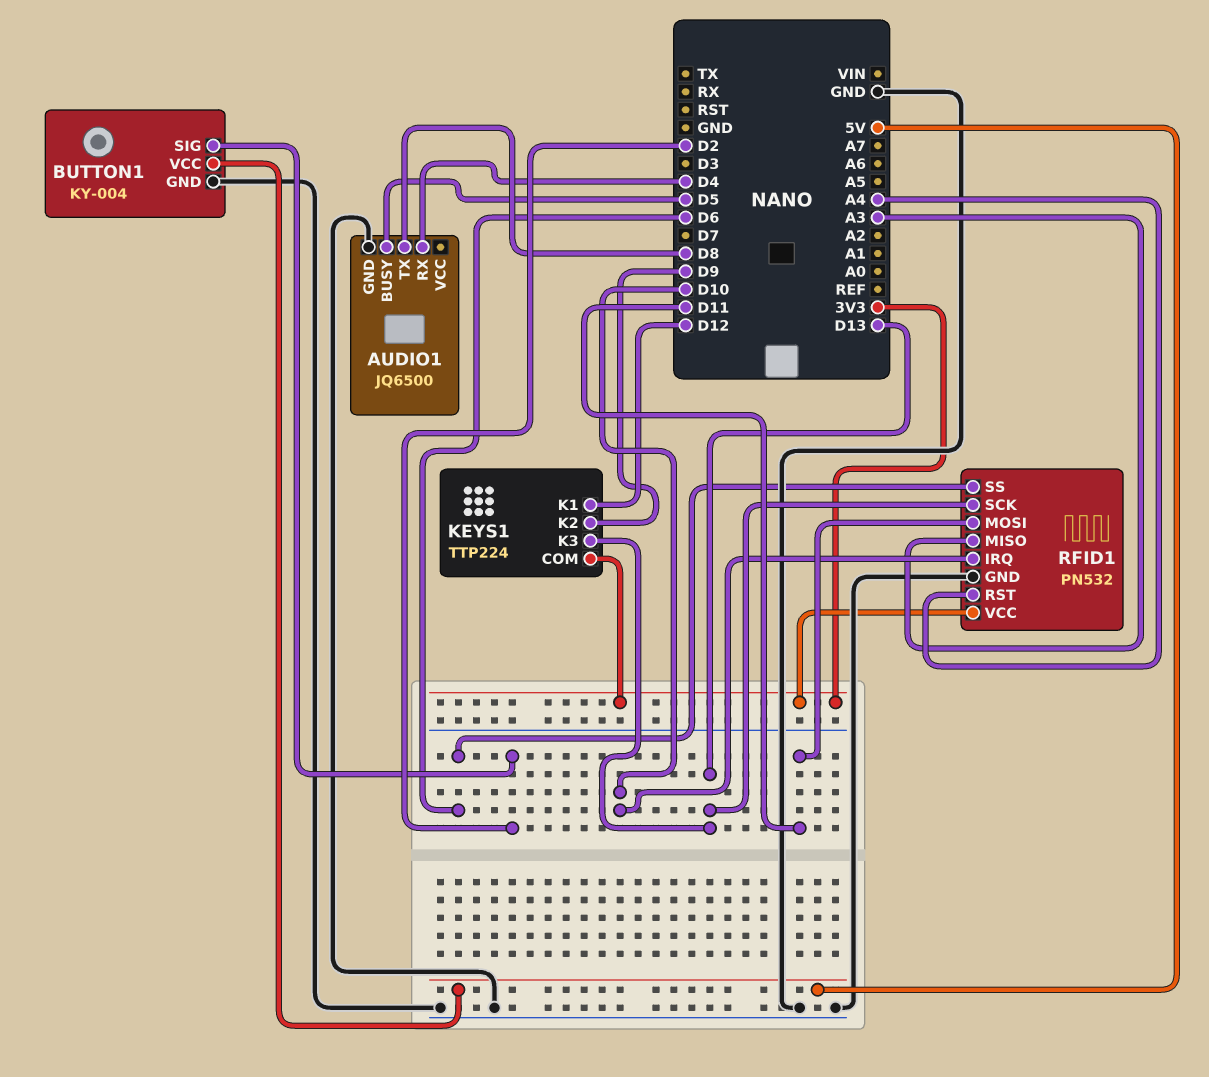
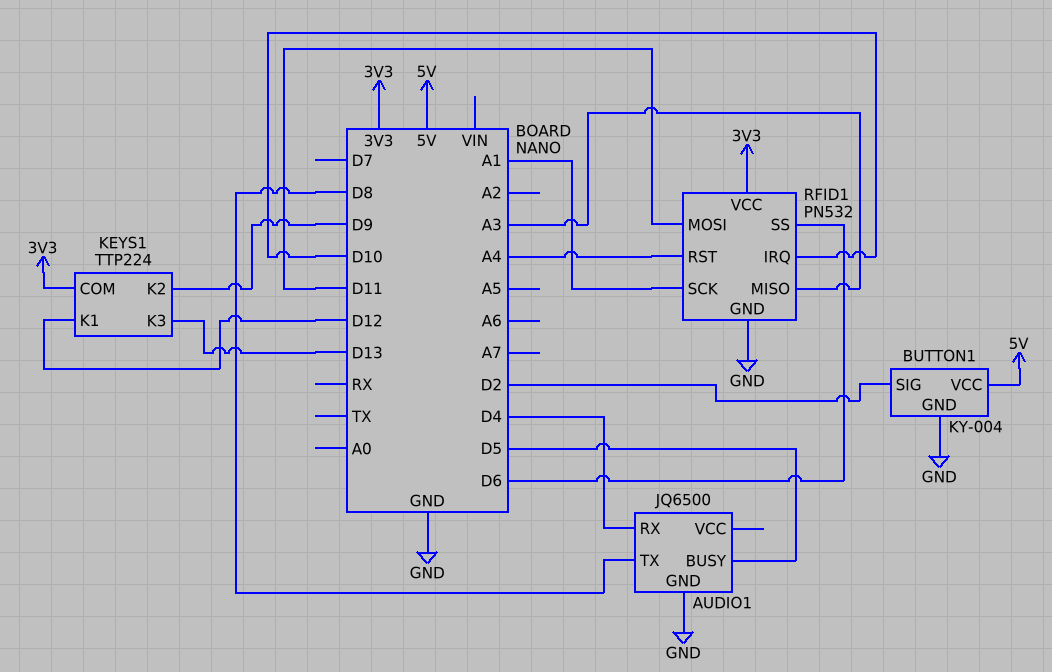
RFID1 pin SCK: D13 -> A1

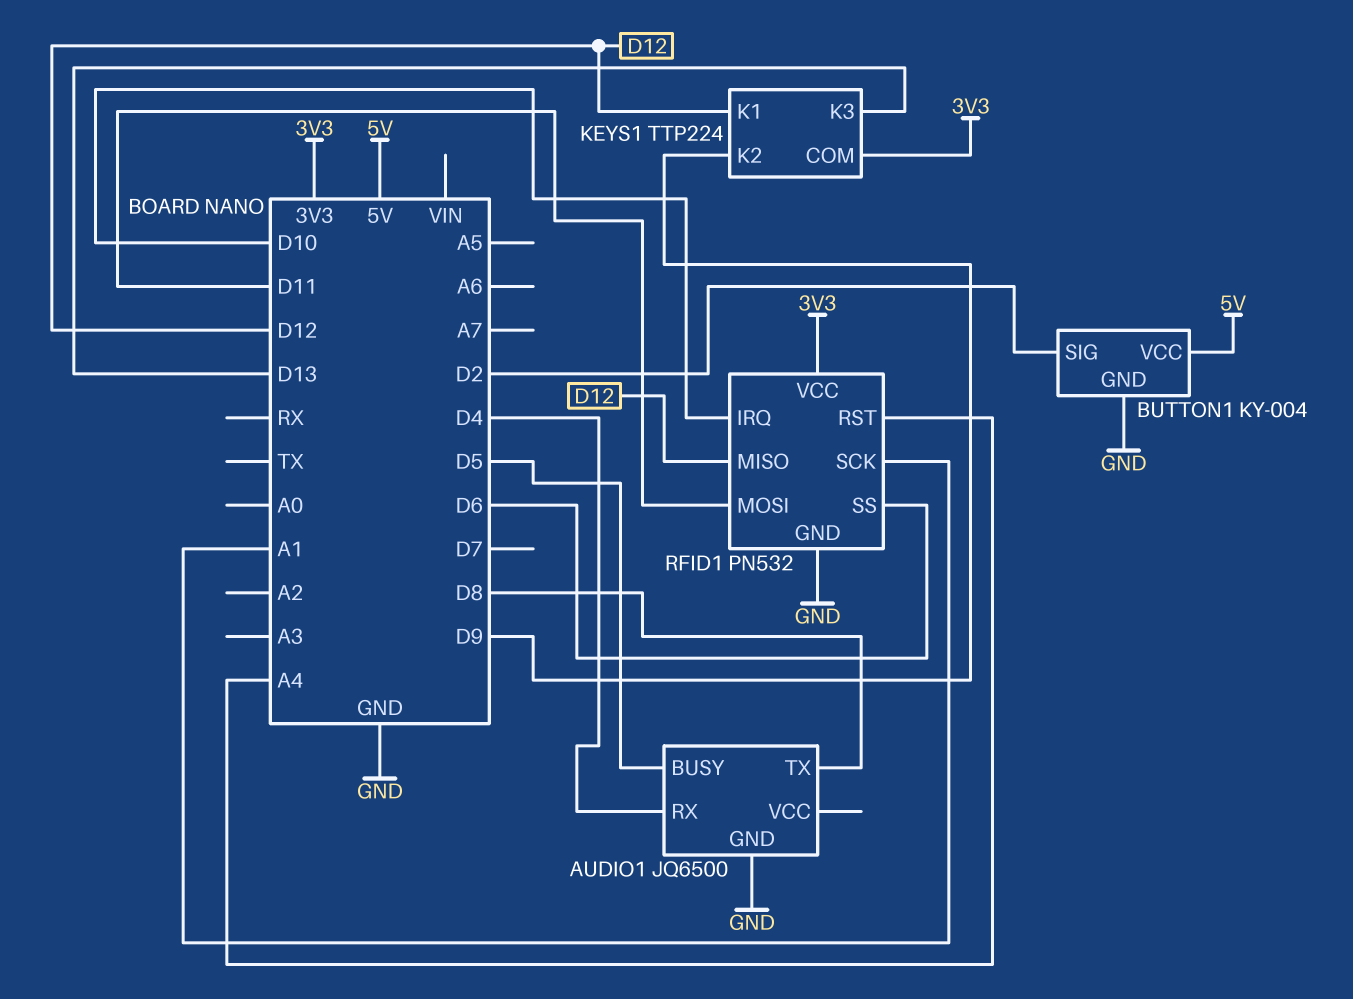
RFID1 pin MISO: A3 -> D12

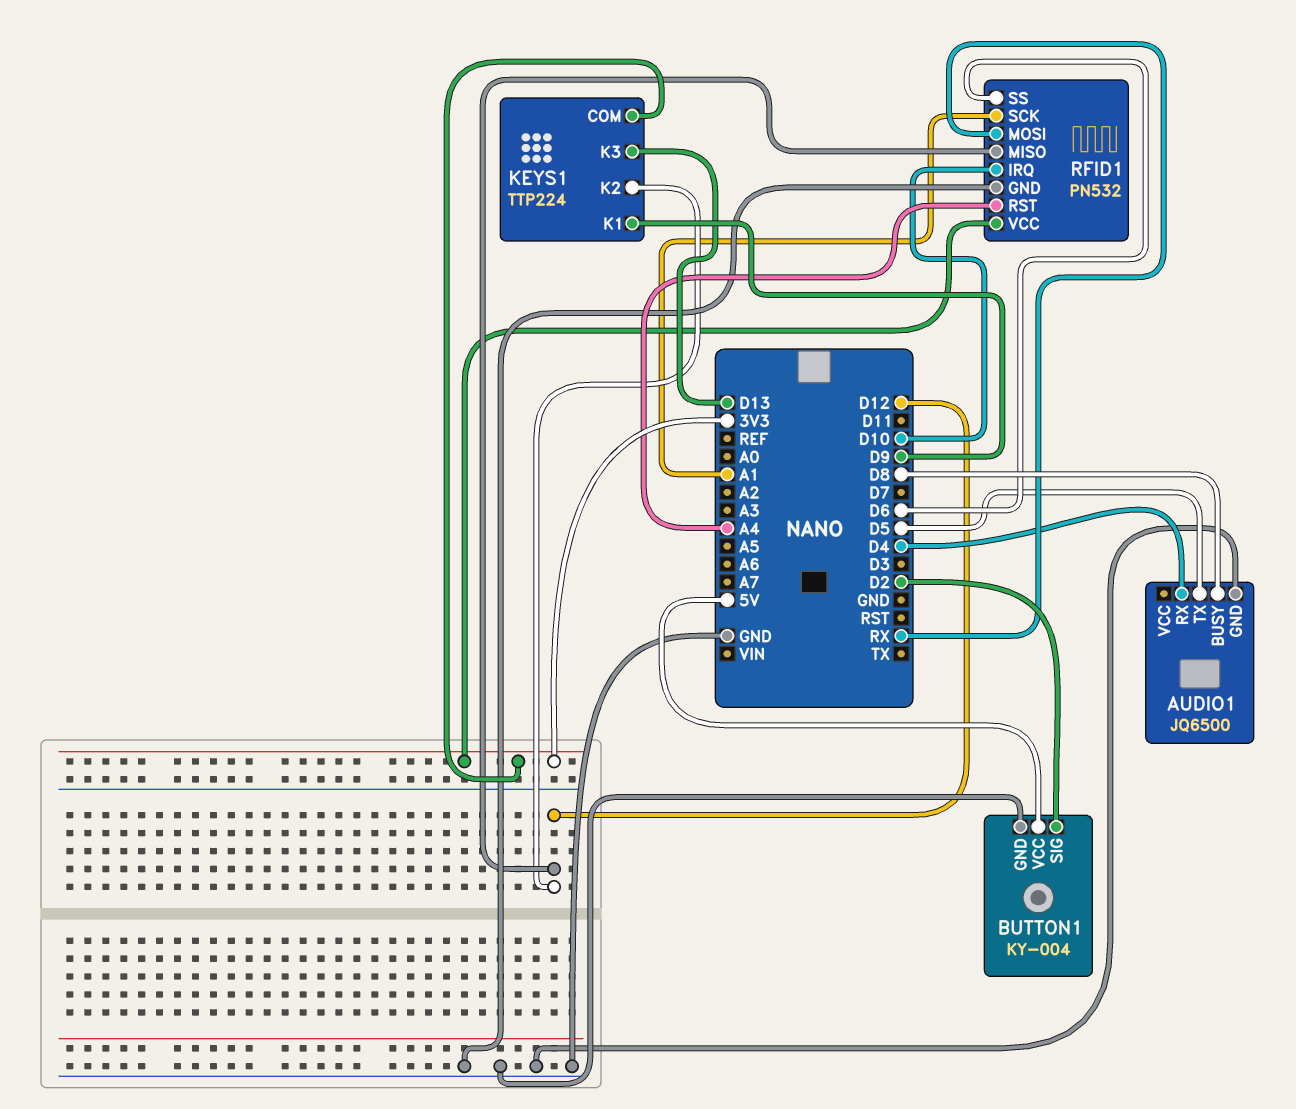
AUDIO1 pin BUSY: D5 -> D8
AUDIO1 pin TX: D8 -> D5
KEYS1 pin K1: D12 -> D9
KEYS1 pin K2: D9 -> D12
RFID1 pin MOSI: D11 -> RX

